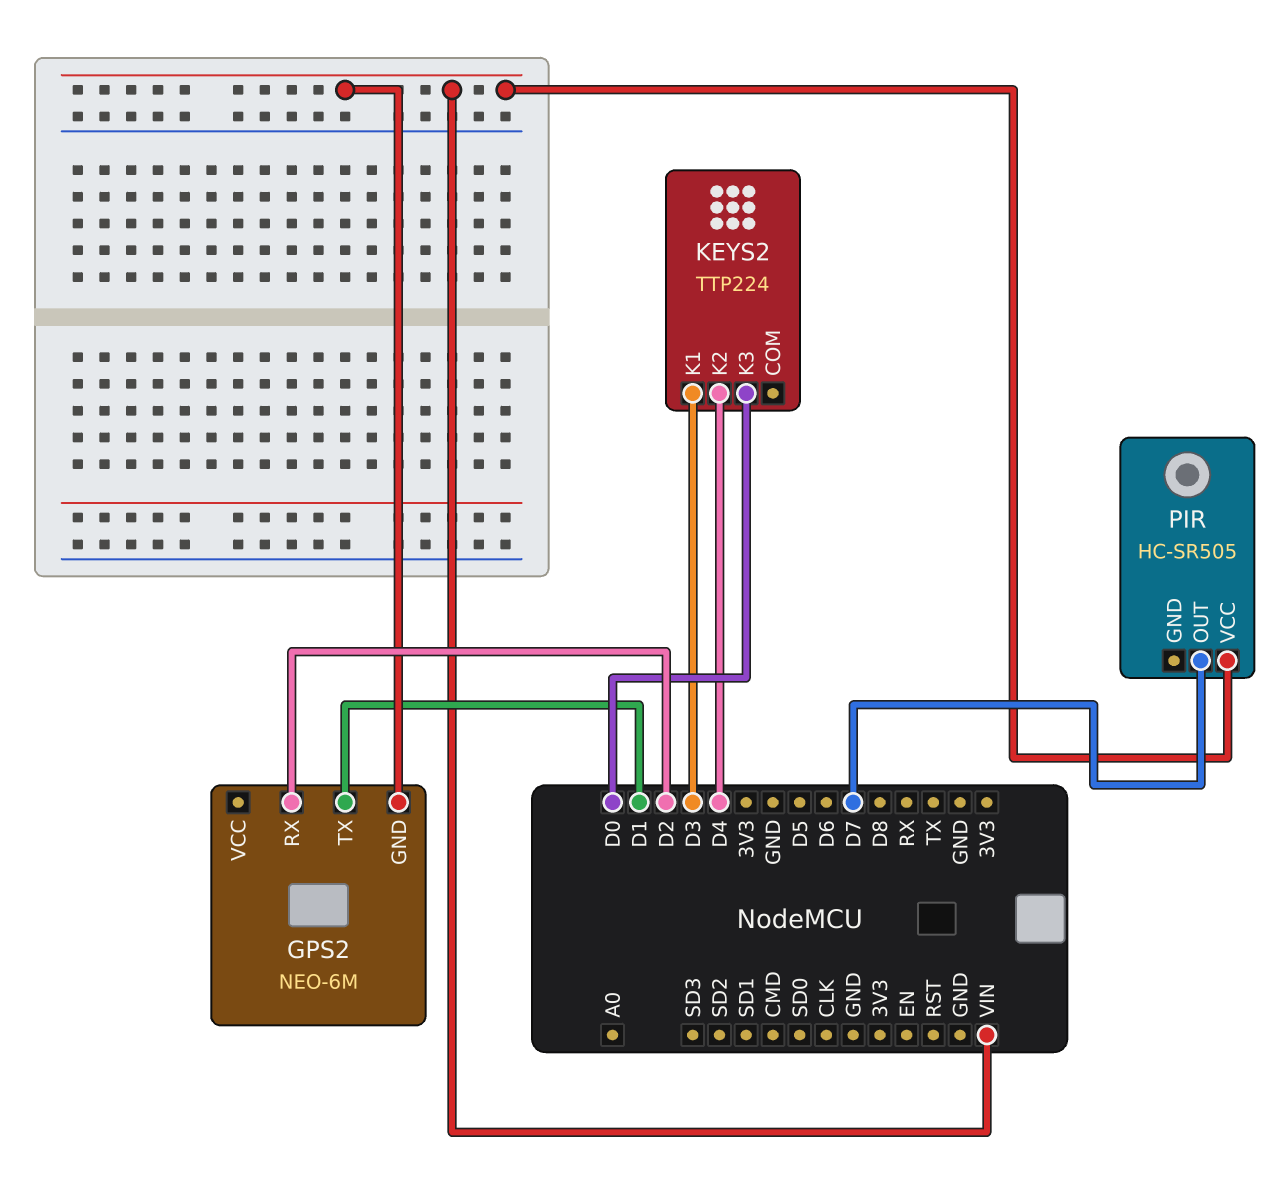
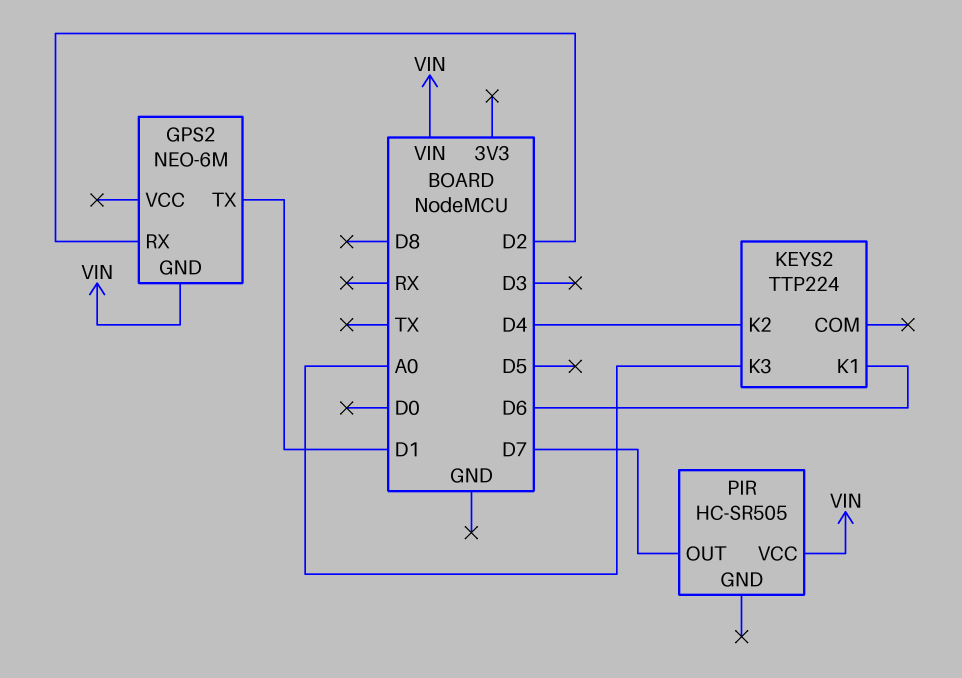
KEYS2 pin K1: D3 -> D6
KEYS2 pin K3: D0 -> A0

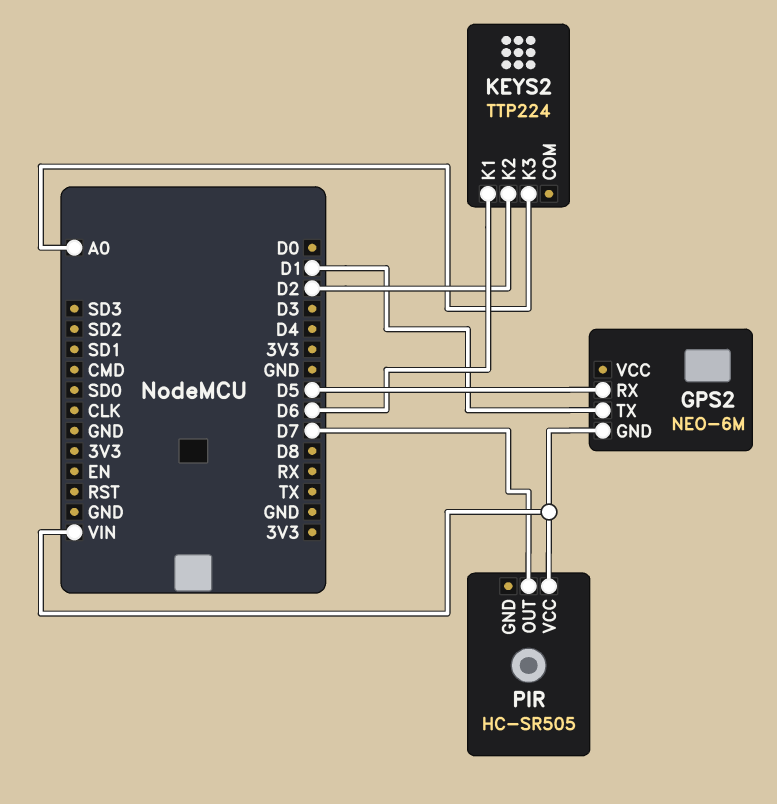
GPS2 pin RX: D2 -> D5
KEYS2 pin K2: D4 -> D2

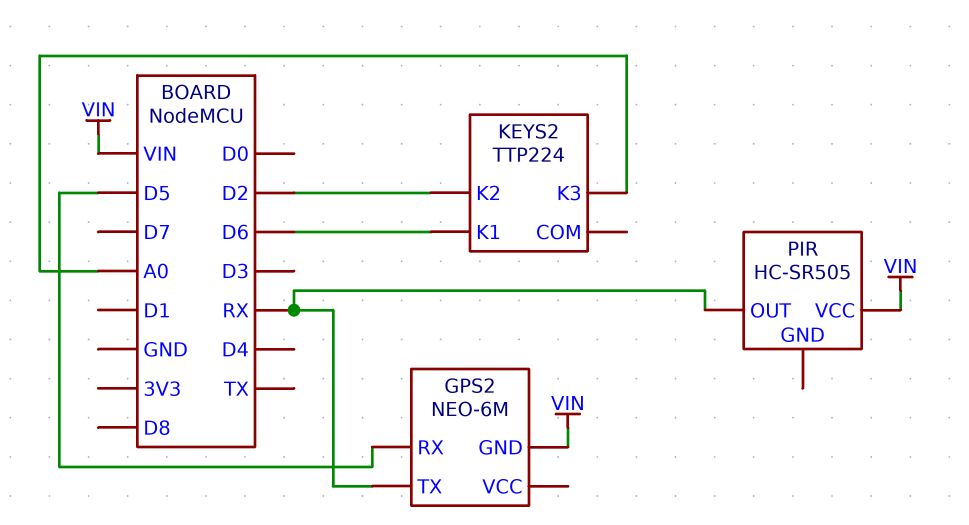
GPS2 pin TX: D1 -> RX
PIR pin OUT: D7 -> RX

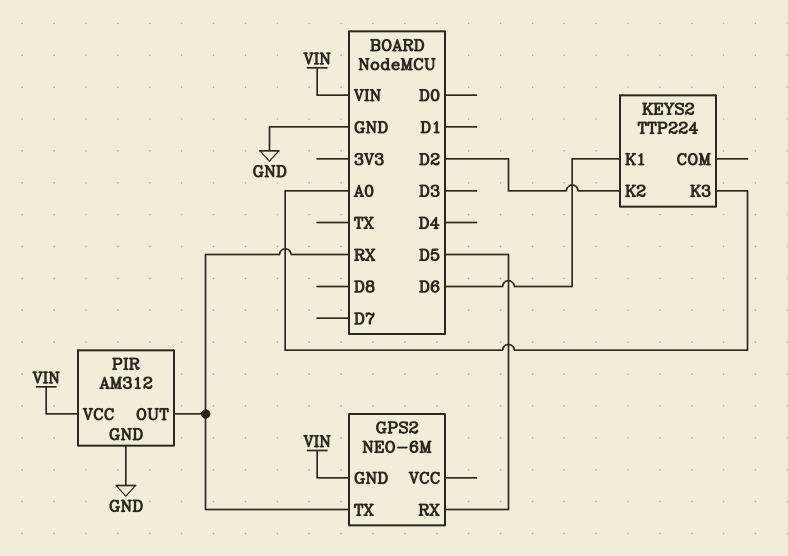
PIR: HC-SR505 -> AM312
PIR pin GND: none -> GND

